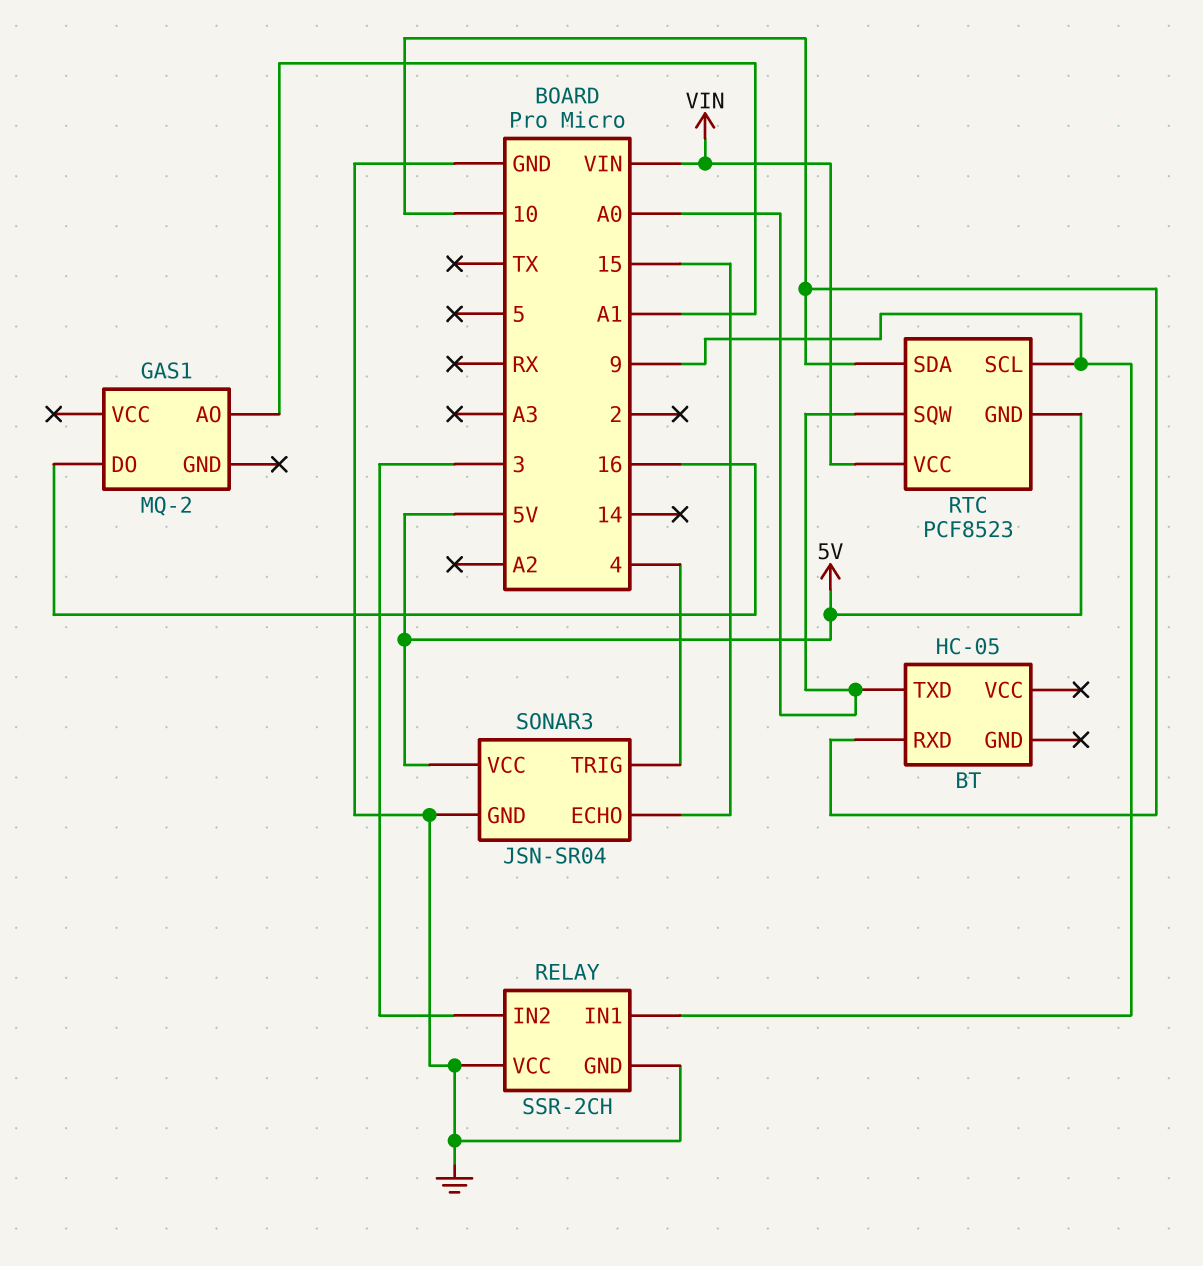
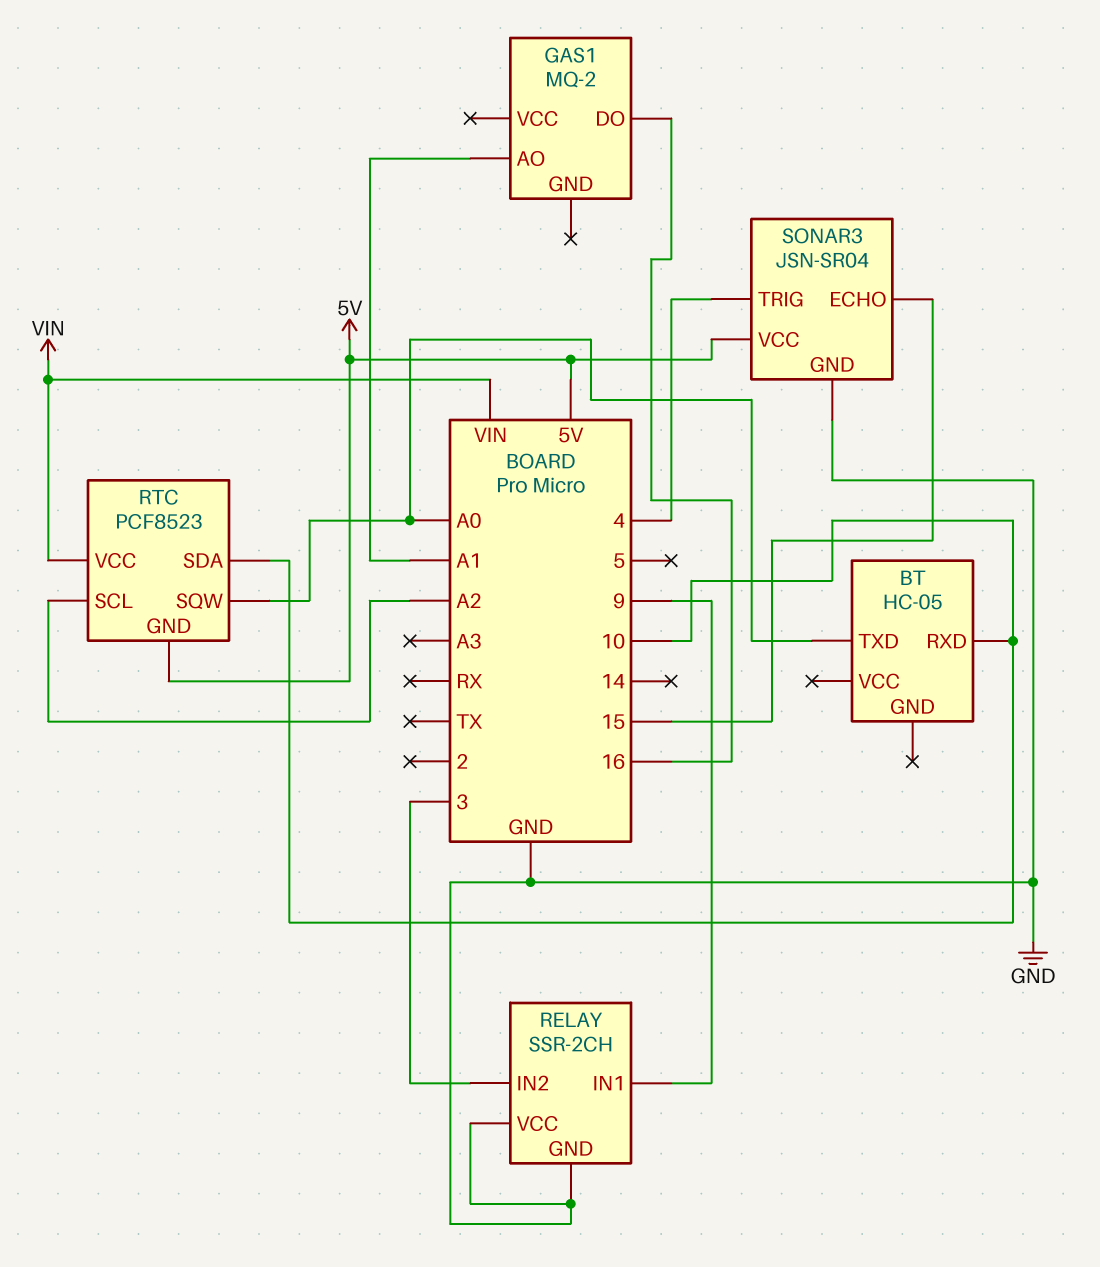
RTC pin SCL: 9 -> A2

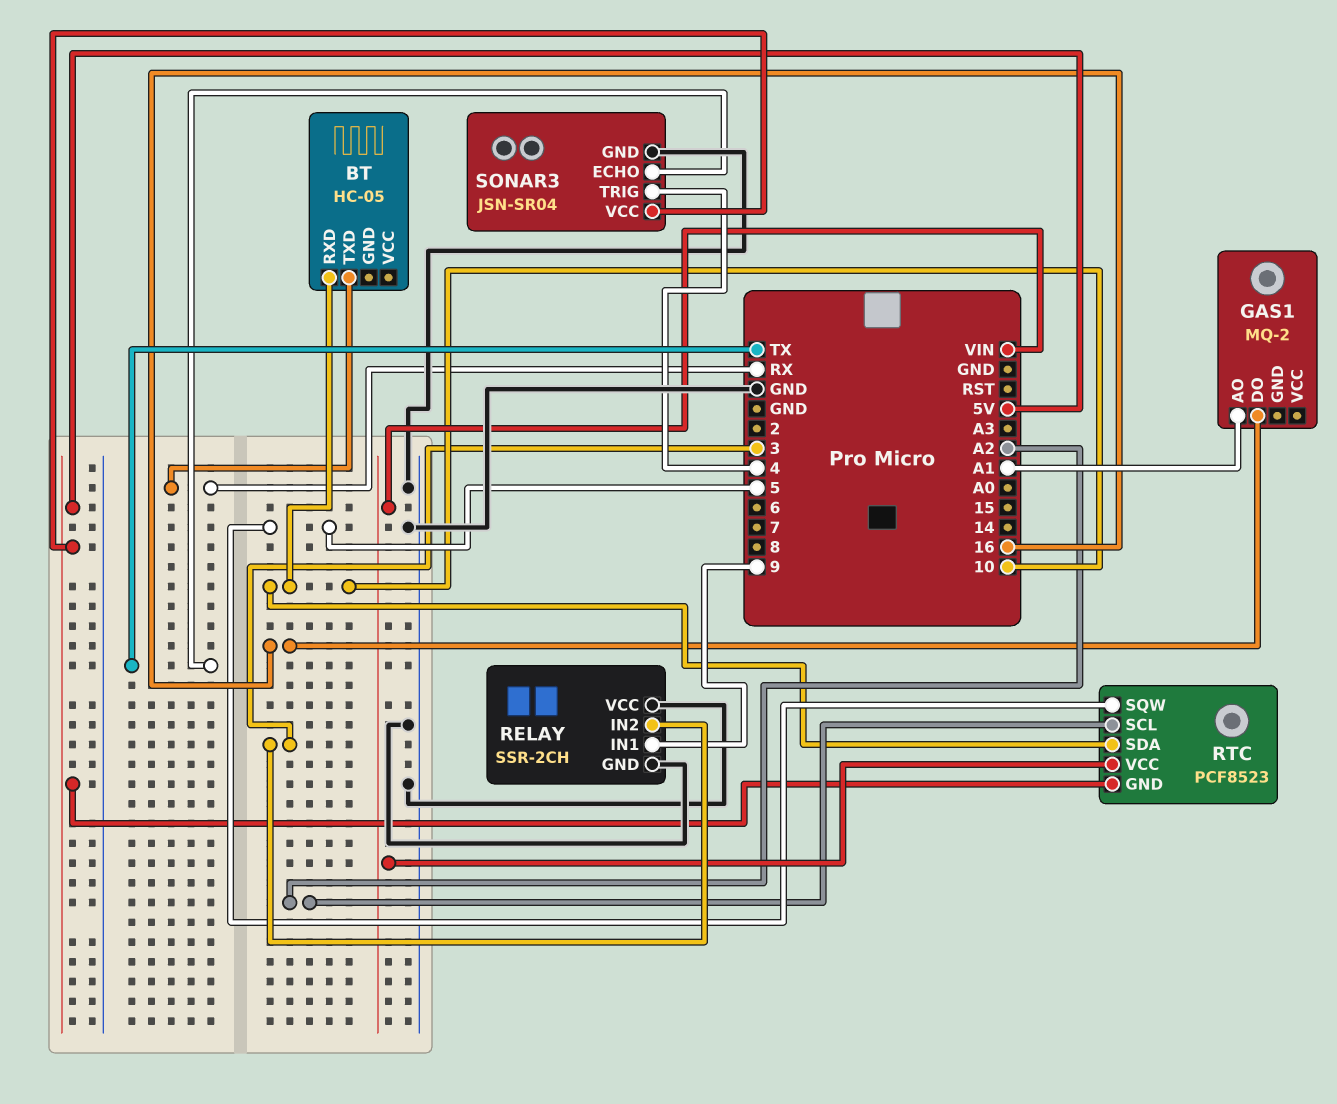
BT pin TXD: A0 -> RX
RTC pin SQW: A0 -> 5
SONAR3 pin ECHO: 15 -> TX

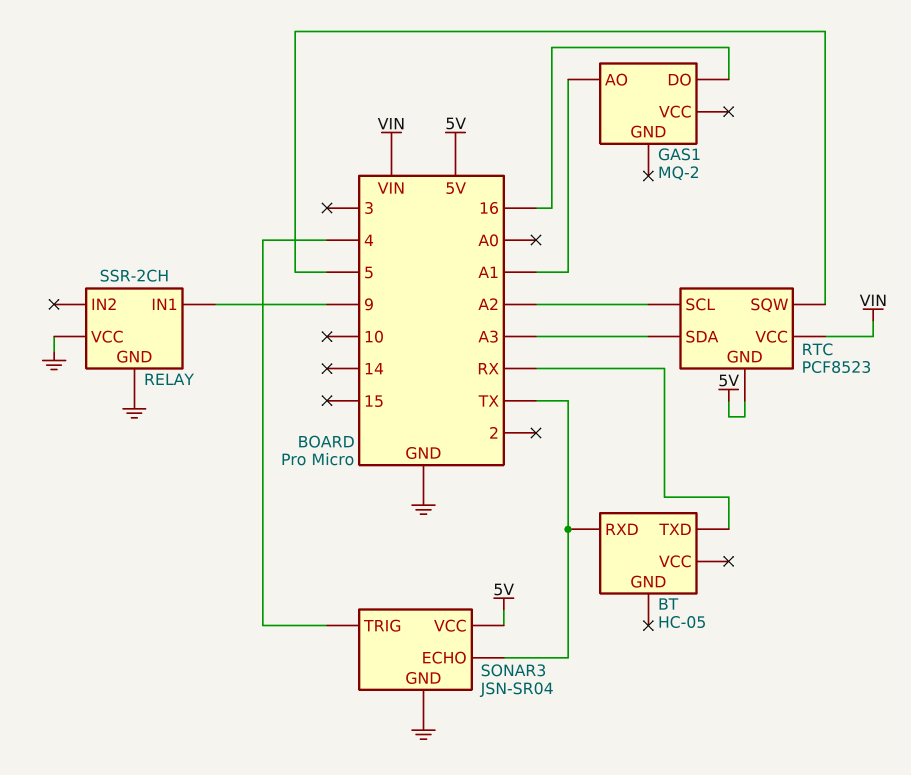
BT pin RXD: 10 -> TX
RELAY pin IN2: 3 -> none
RTC pin SDA: 10 -> A3

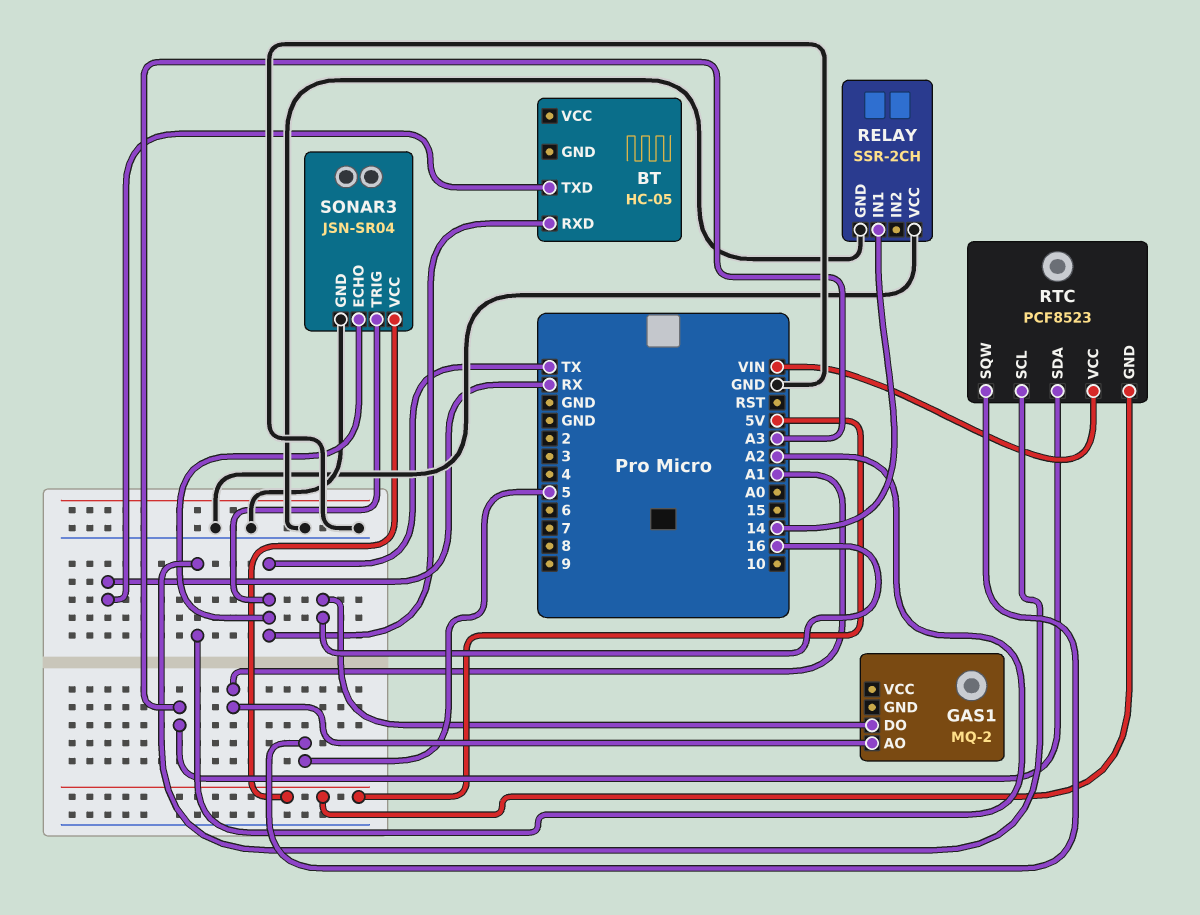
RELAY pin IN1: 9 -> 14
SONAR3 pin TRIG: 4 -> TX

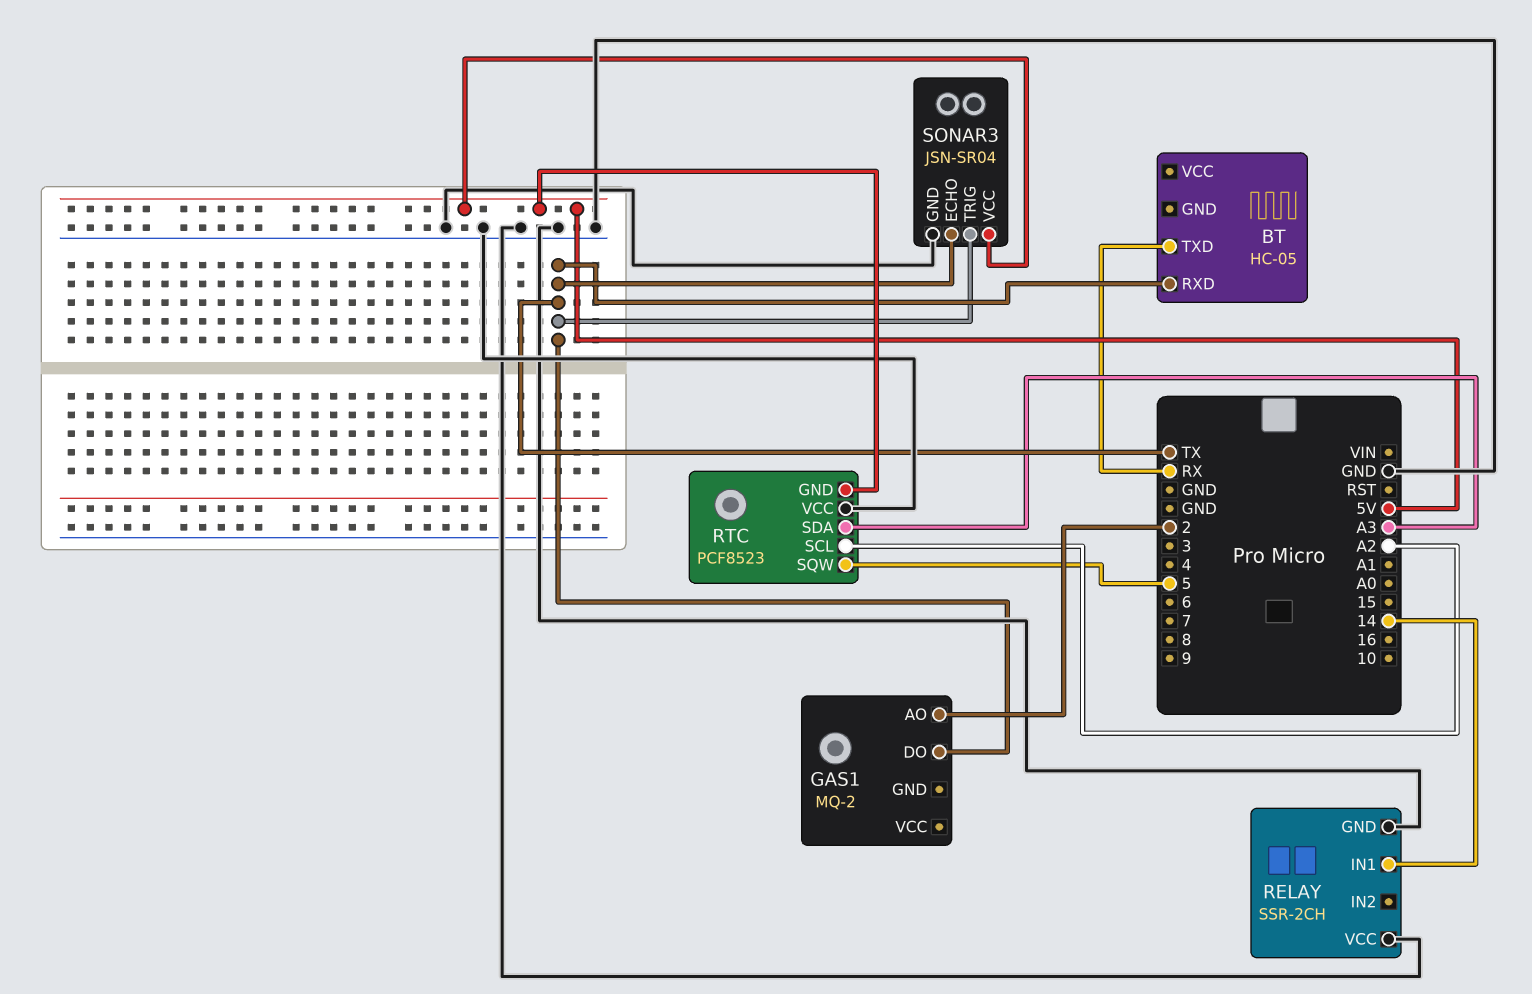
GAS1 pin AO: A1 -> 2
GAS1 pin DO: 16 -> TX
RTC pin VCC: VIN -> GND

